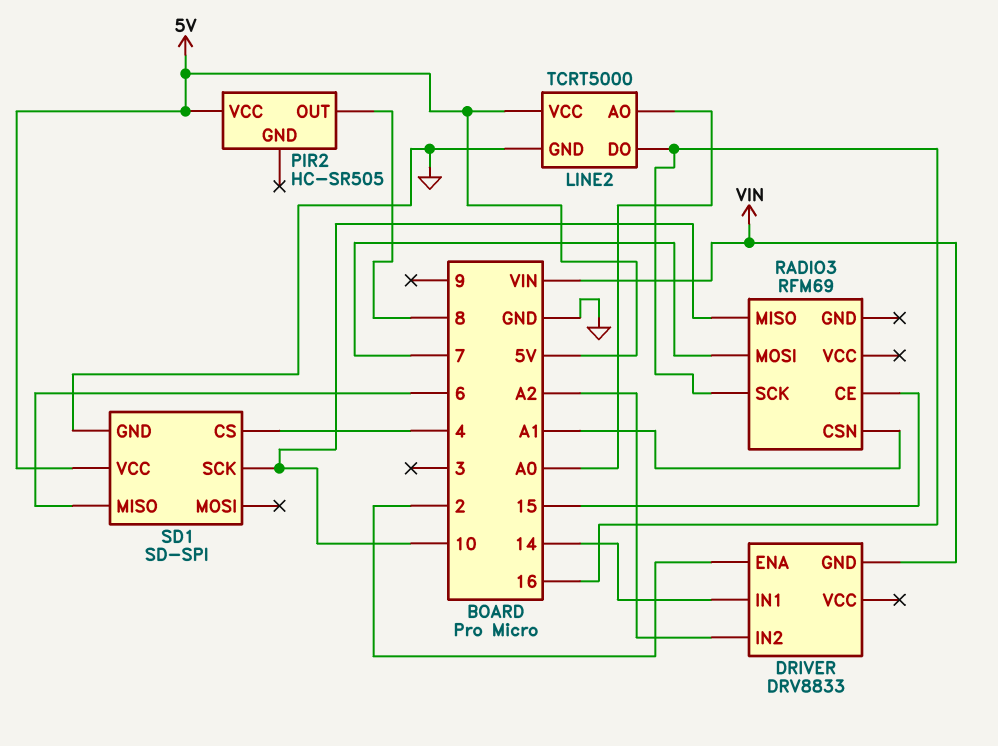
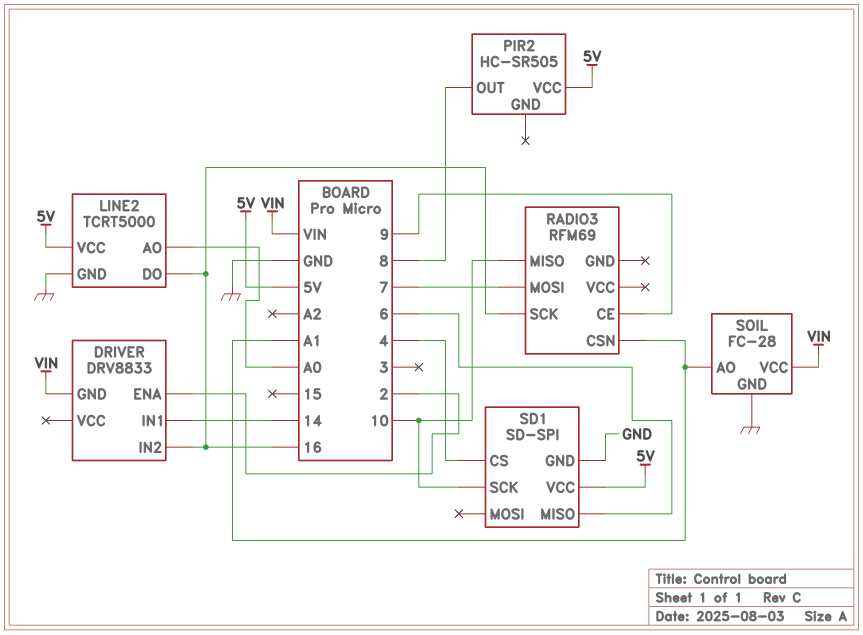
DRIVER pin IN2: A2 -> 16
RADIO3 pin CE: 15 -> 9
SOIL: none -> FC-28
SOIL pin AO: none -> A1
SOIL pin GND: none -> GND
SOIL pin VCC: none -> VIN

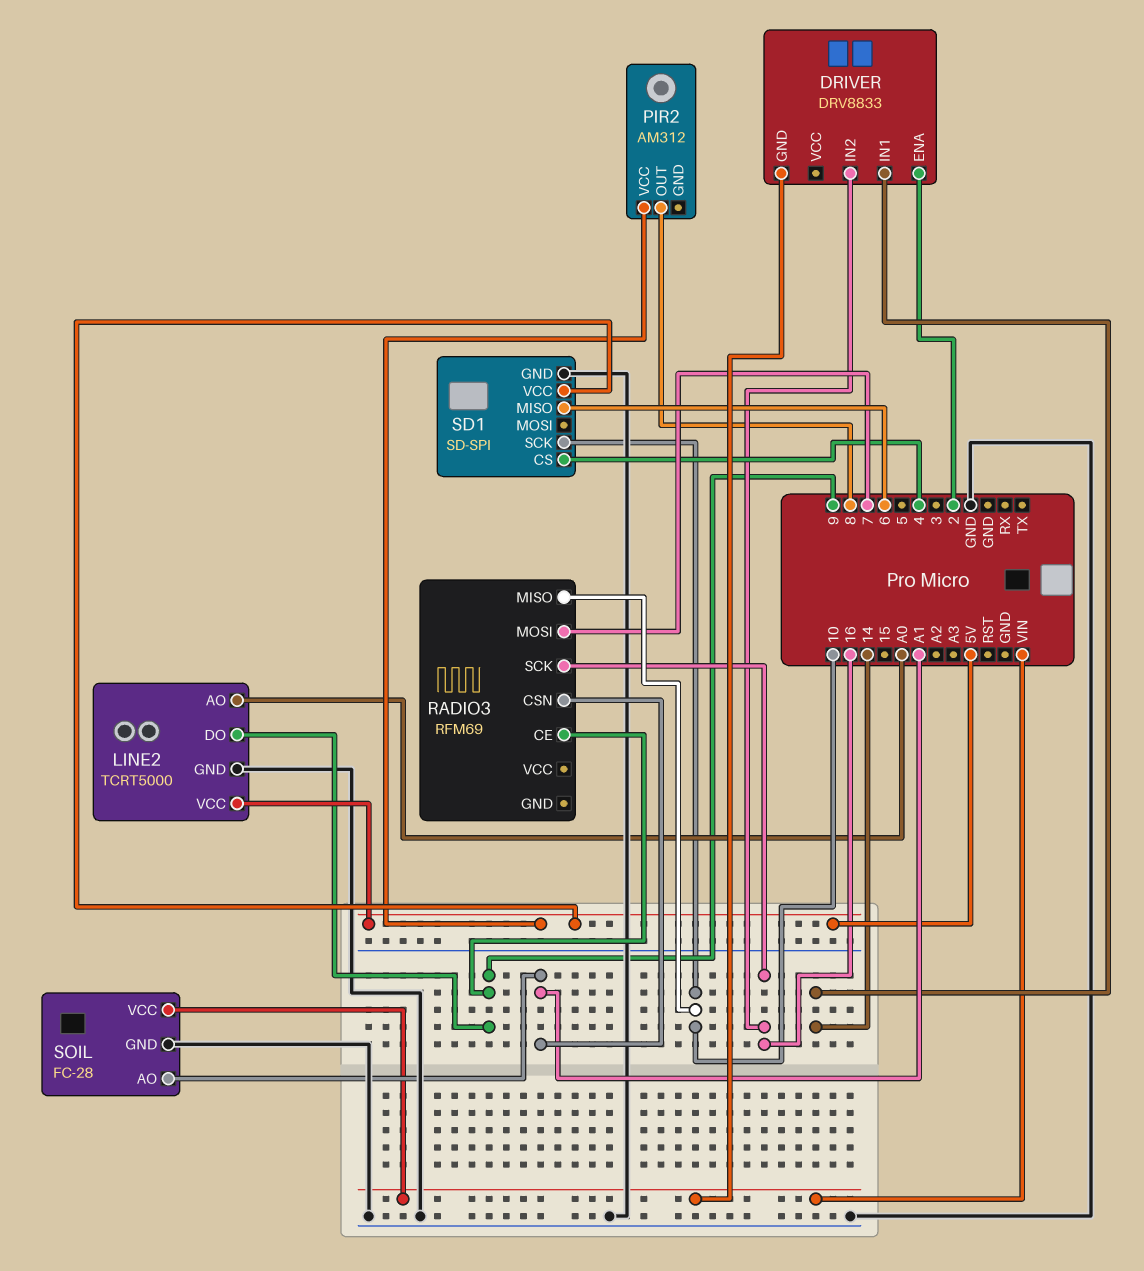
LINE2 pin DO: 16 -> 9
PIR2: HC-SR505 -> AM312

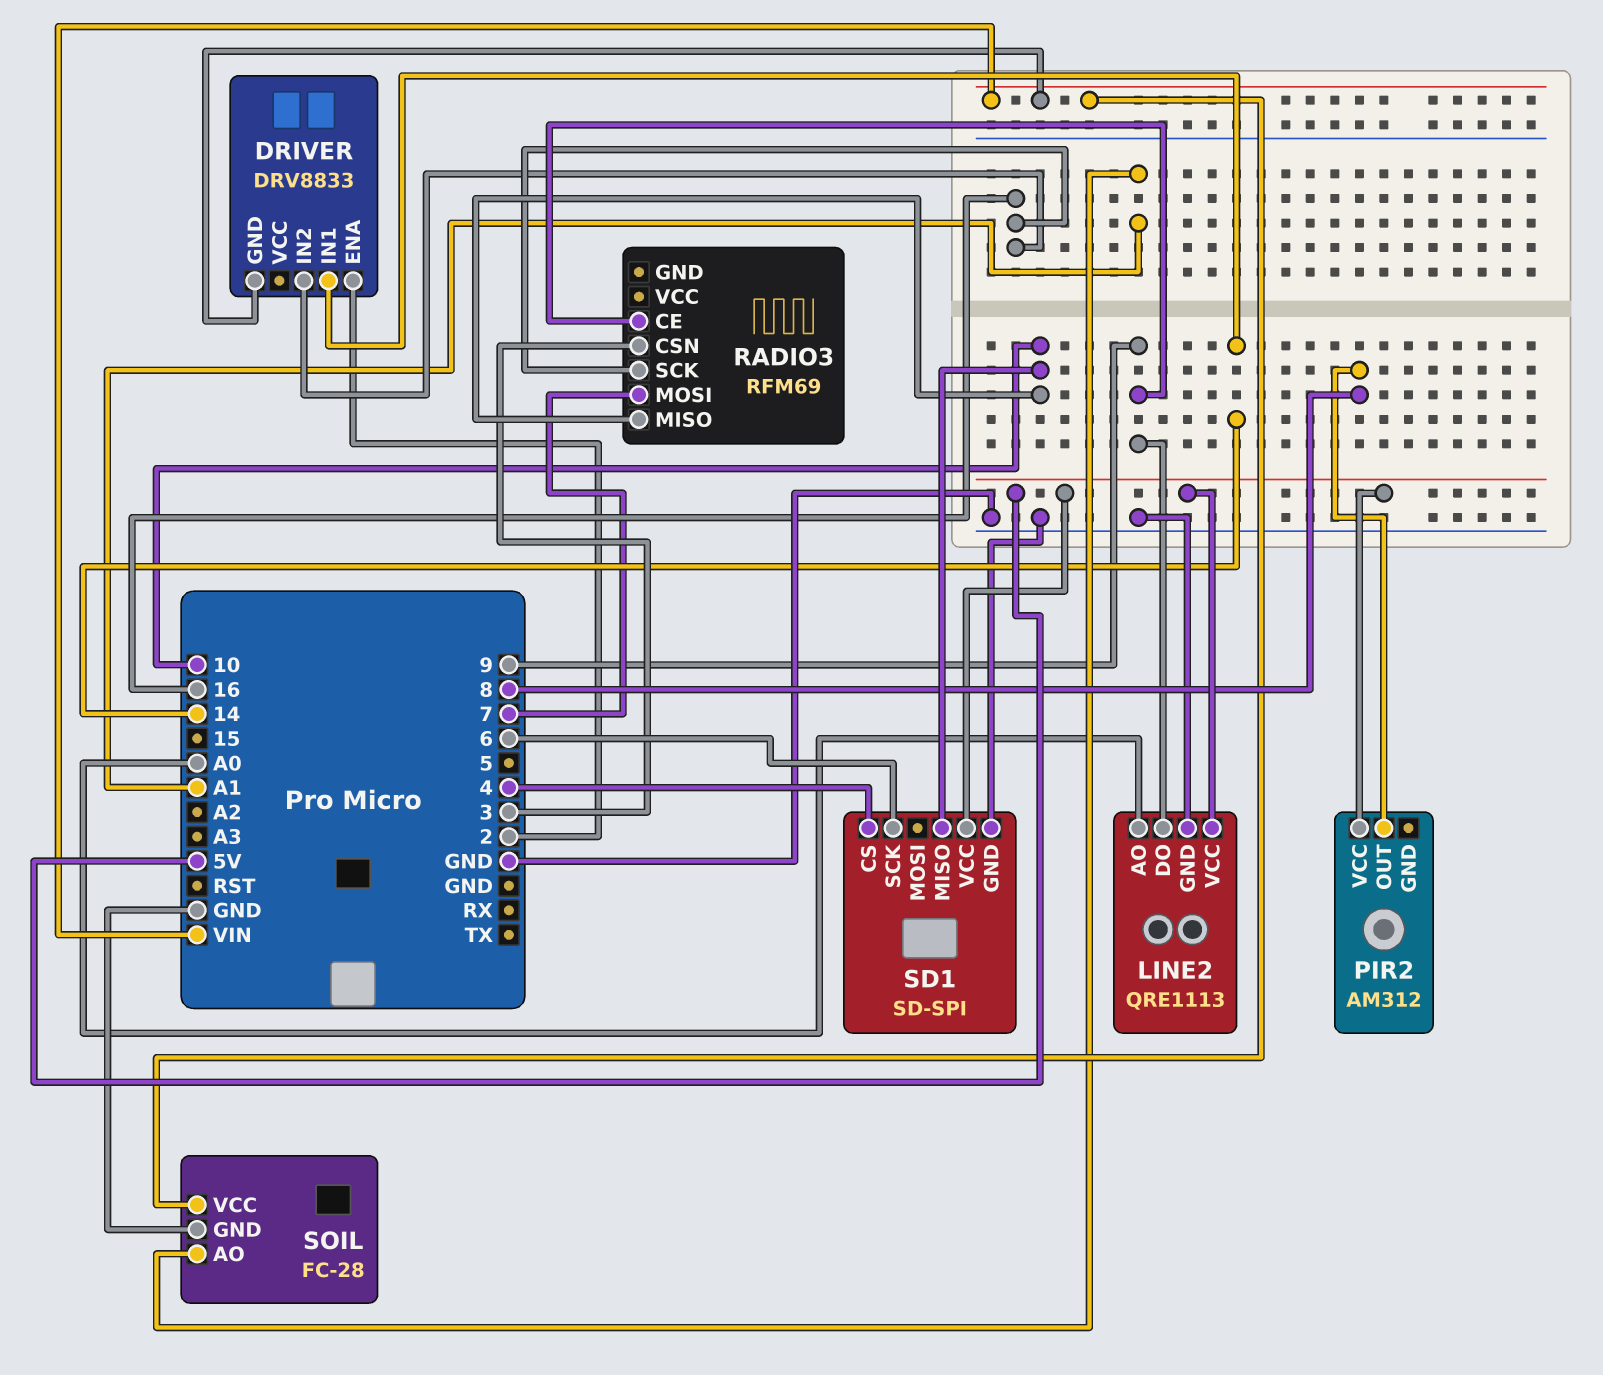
LINE2: TCRT5000 -> QRE1113
RADIO3 pin CSN: A1 -> 3
SD1 pin MISO: 6 -> 10
SD1 pin SCK: 10 -> 6

